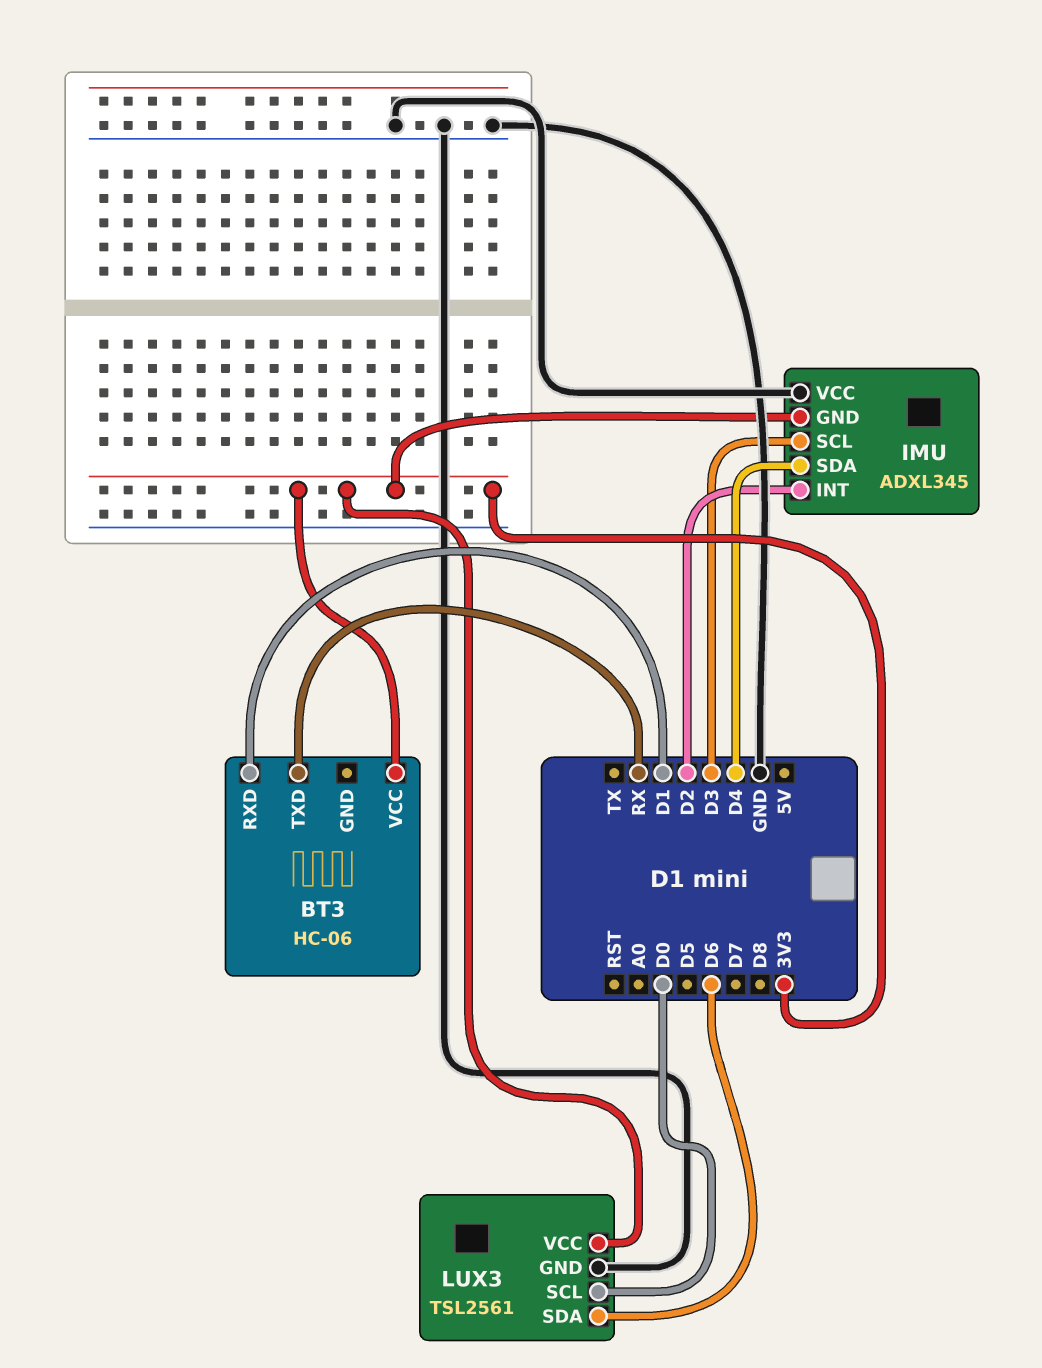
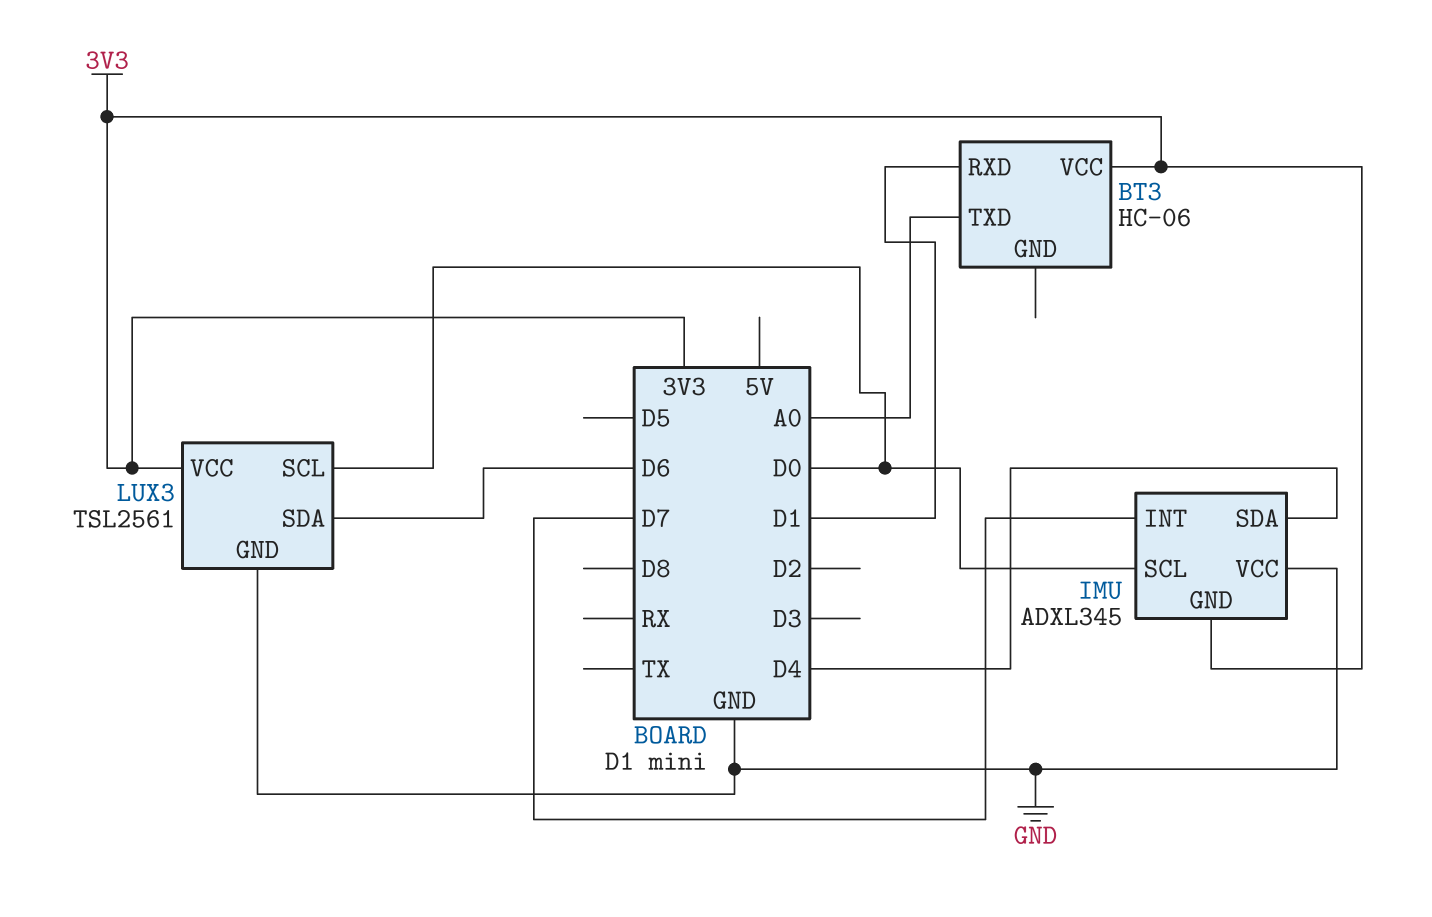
BT3 pin TXD: RX -> A0
IMU pin INT: D2 -> D7
IMU pin SCL: D3 -> D0

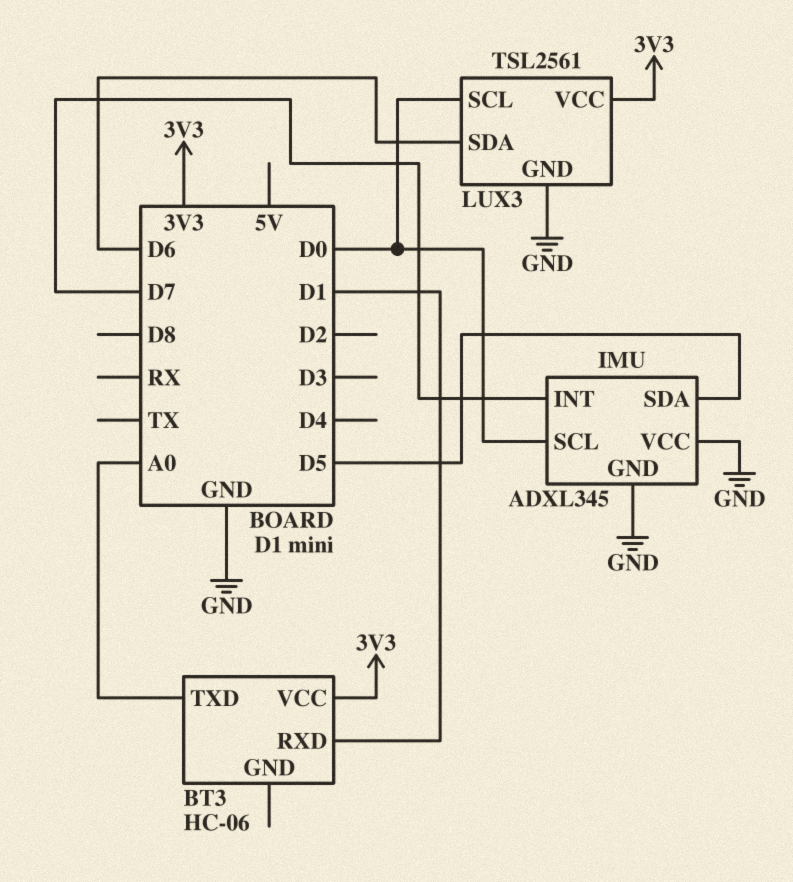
IMU pin GND: 3V3 -> GND
IMU pin SDA: D4 -> D5

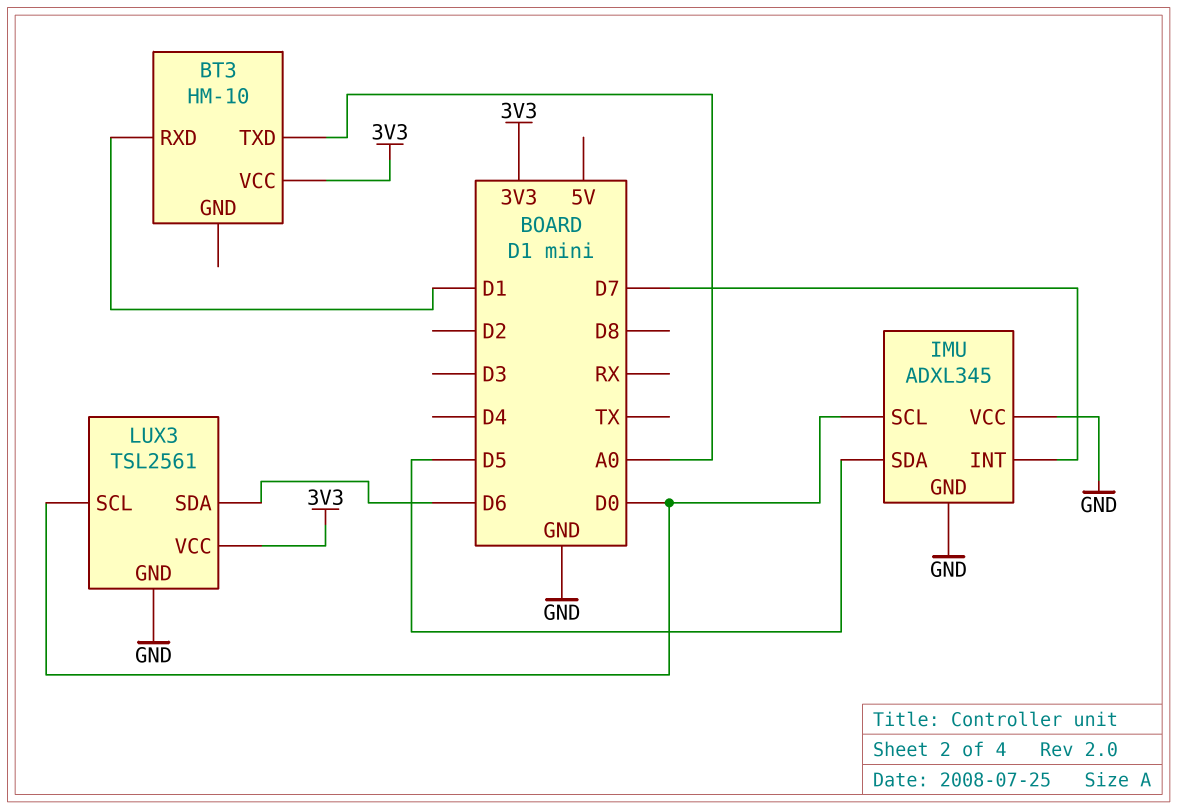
BT3: HC-06 -> HM-10

